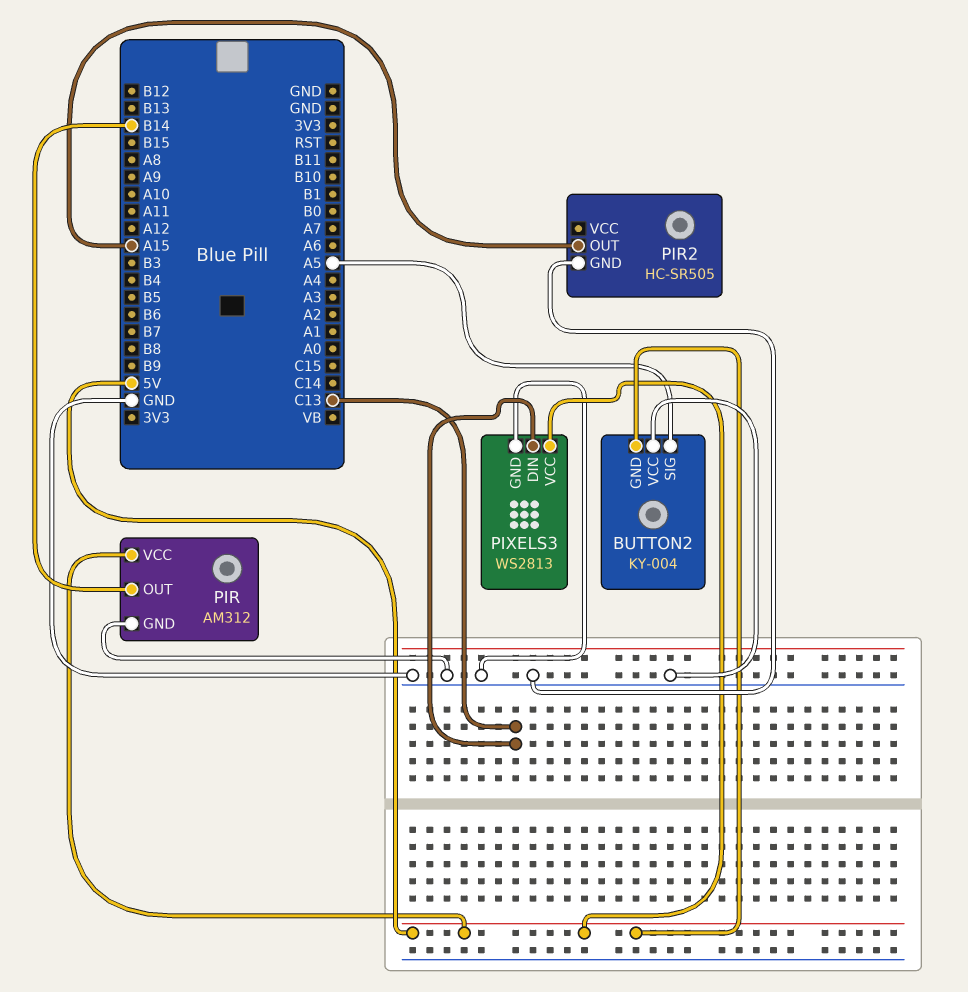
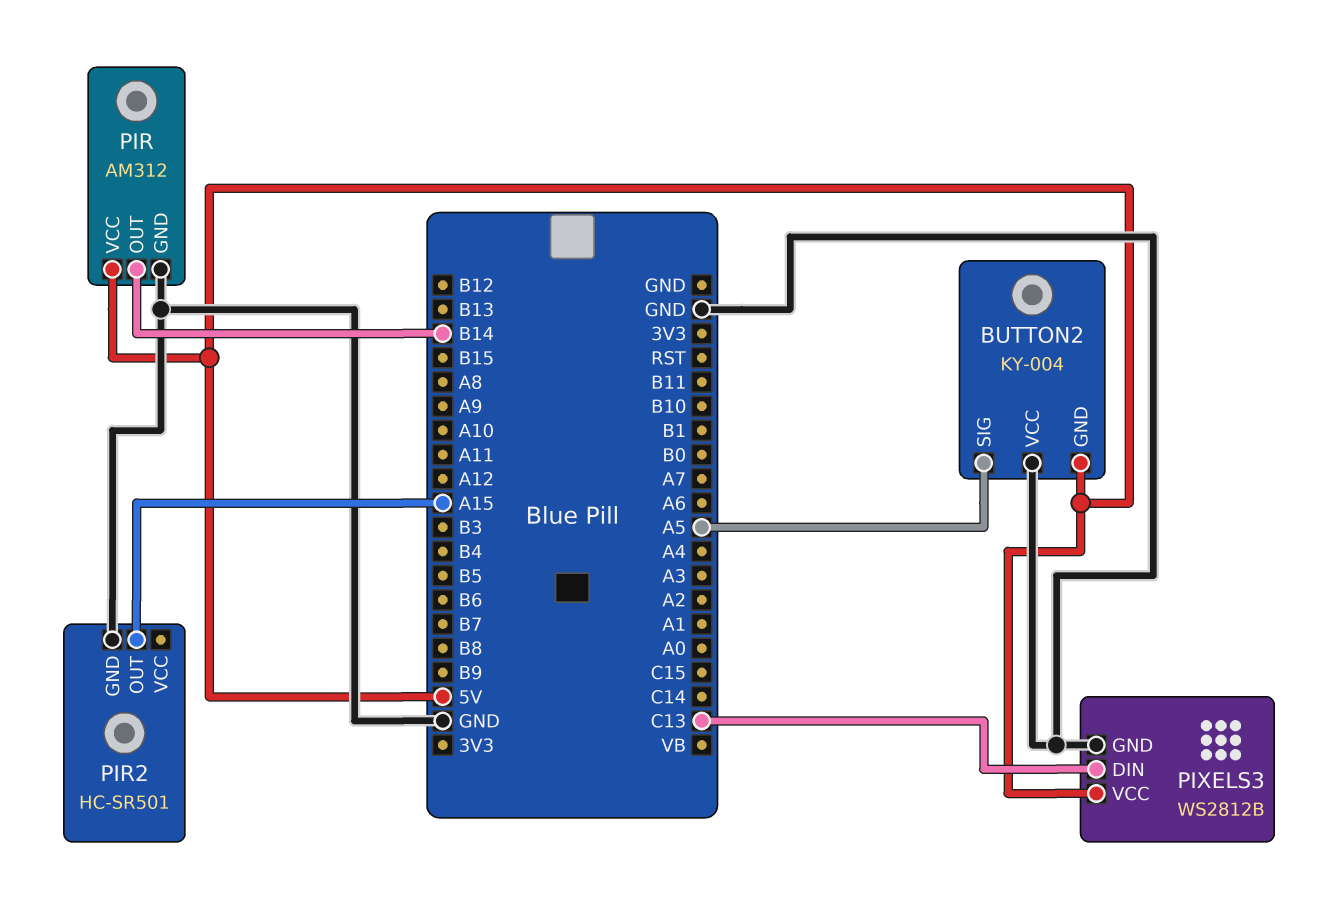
PIR2: HC-SR505 -> HC-SR501
PIXELS3: WS2813 -> WS2812B

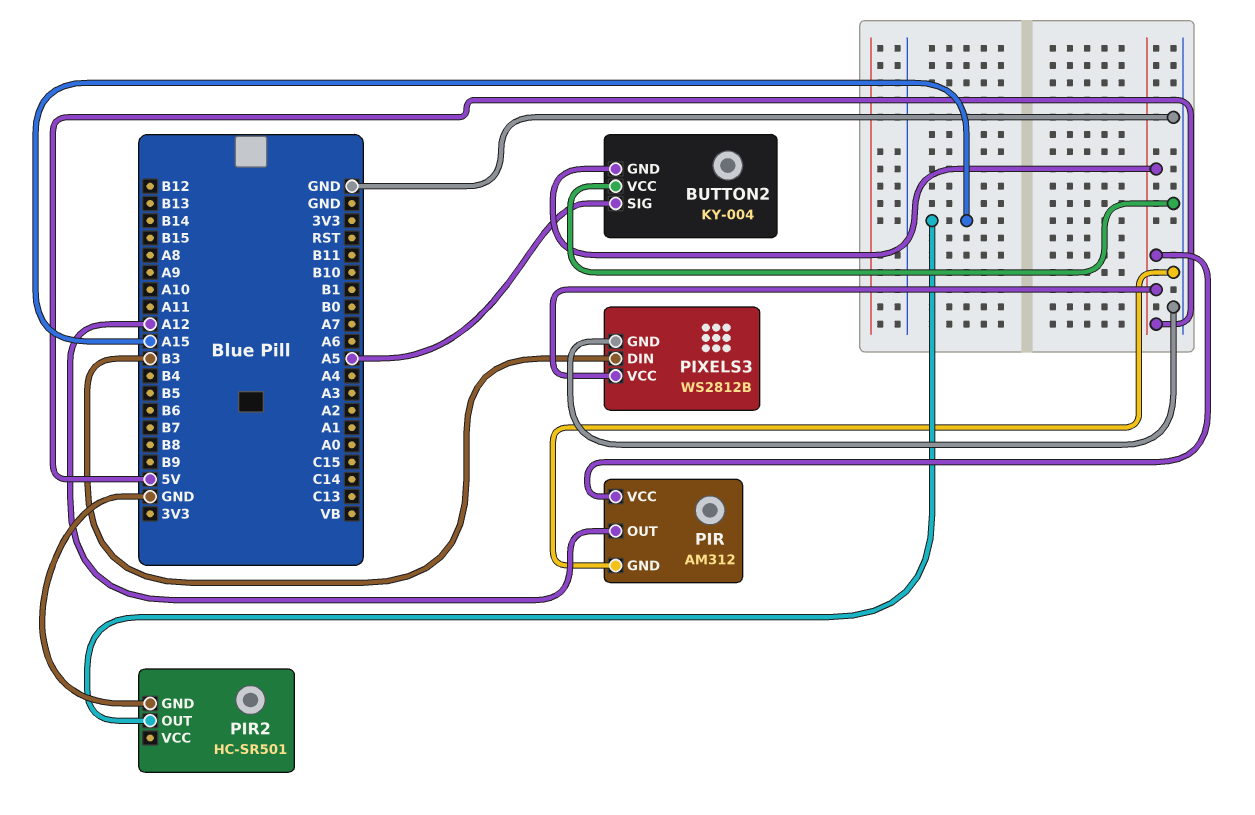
PIR pin OUT: B14 -> A12
PIXELS3 pin DIN: C13 -> B3

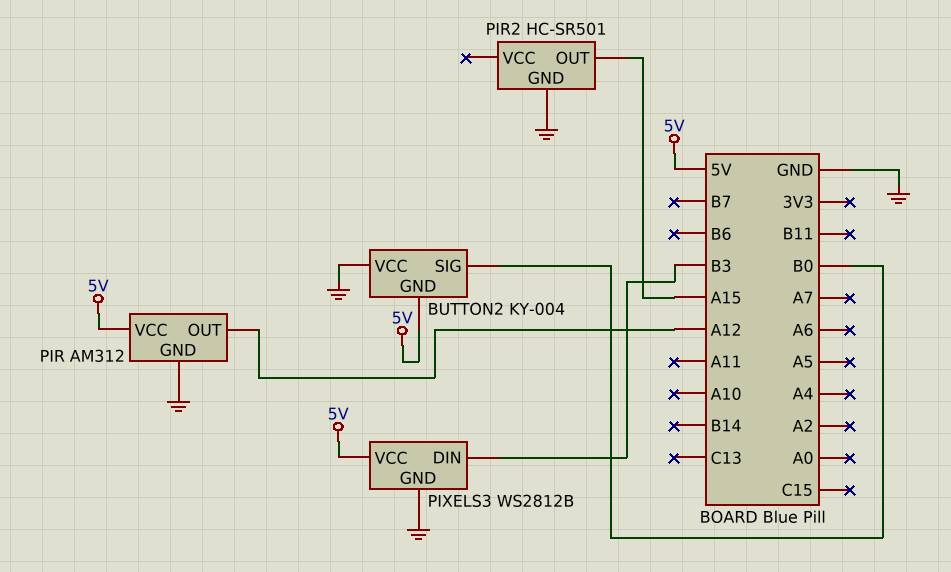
BUTTON2 pin SIG: A5 -> B0

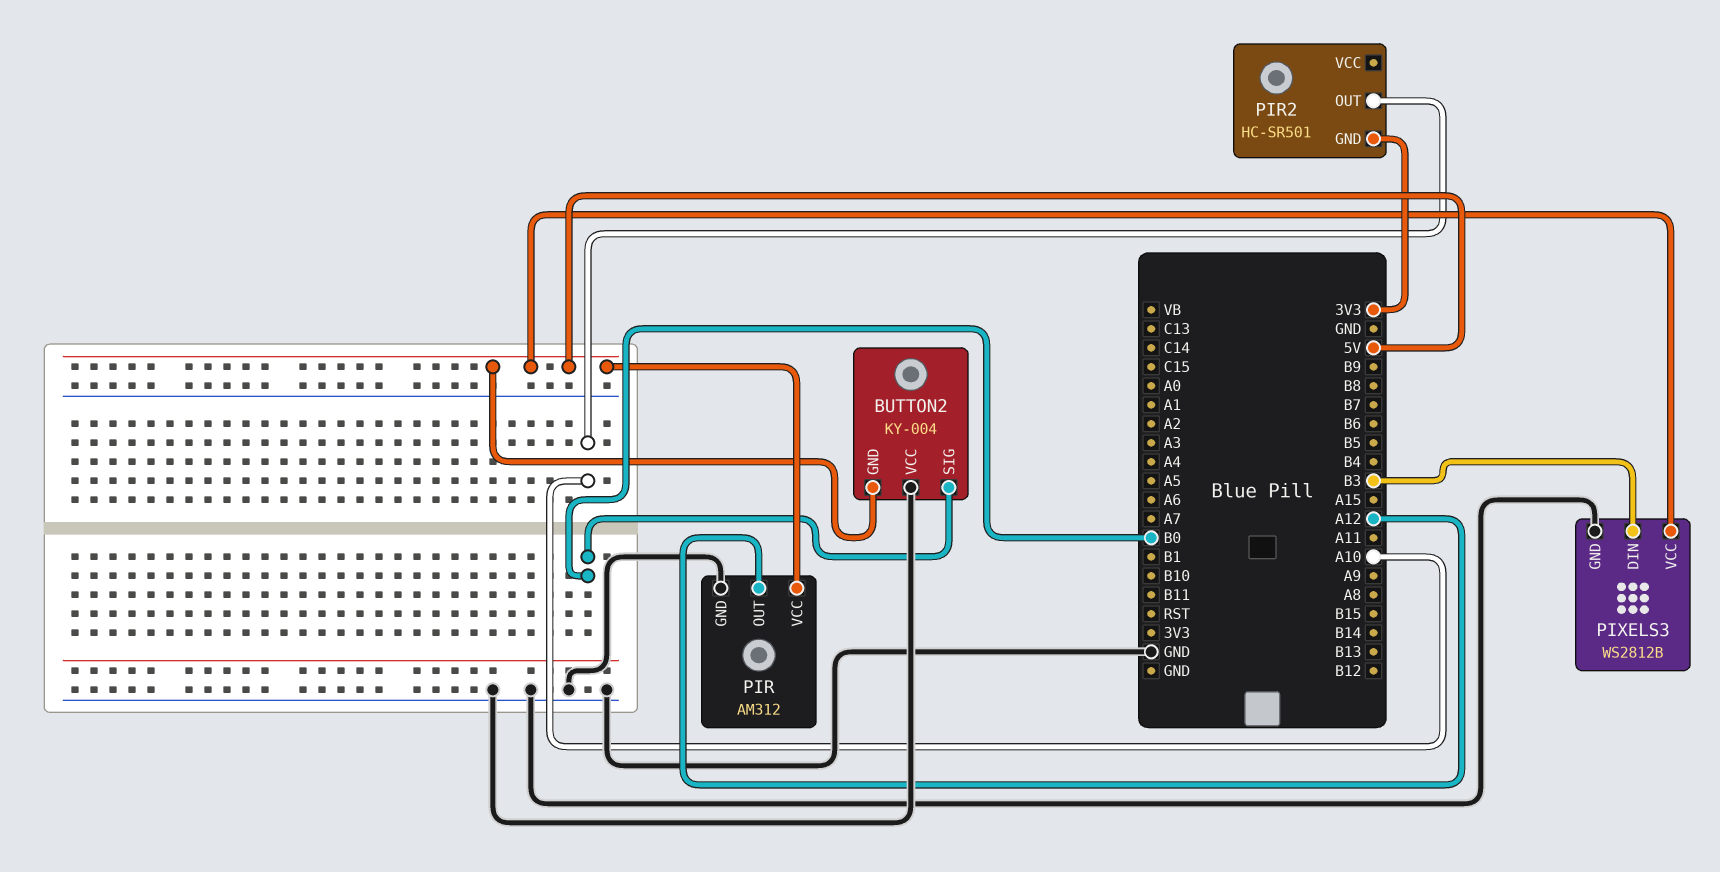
PIR2 pin GND: GND -> 3V3
PIR2 pin OUT: A15 -> A10

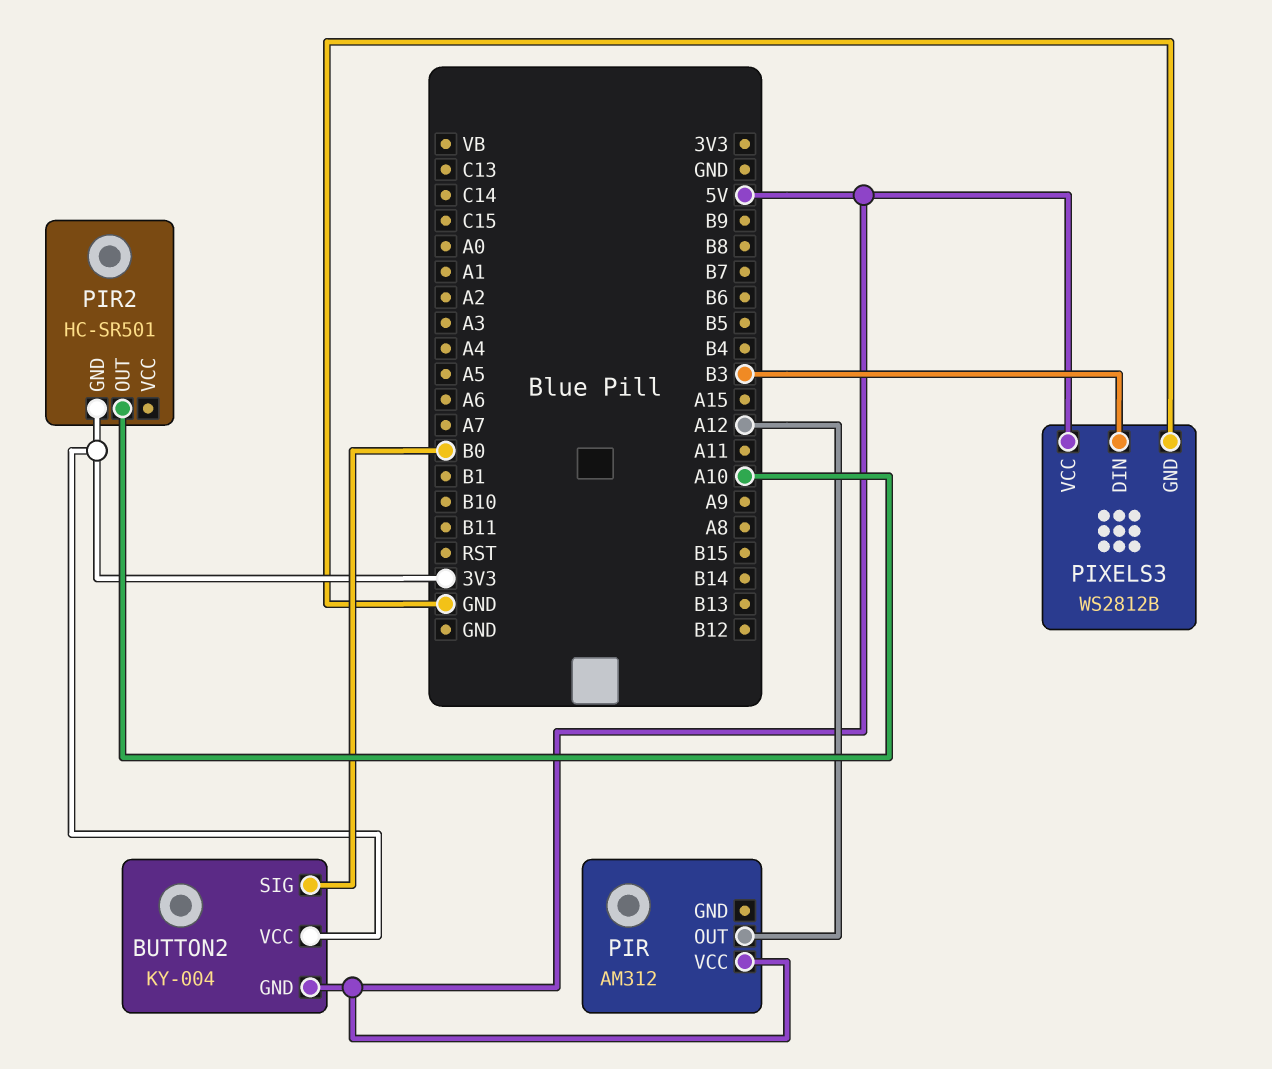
BUTTON2 pin VCC: GND -> 3V3
PIR pin GND: GND -> none

